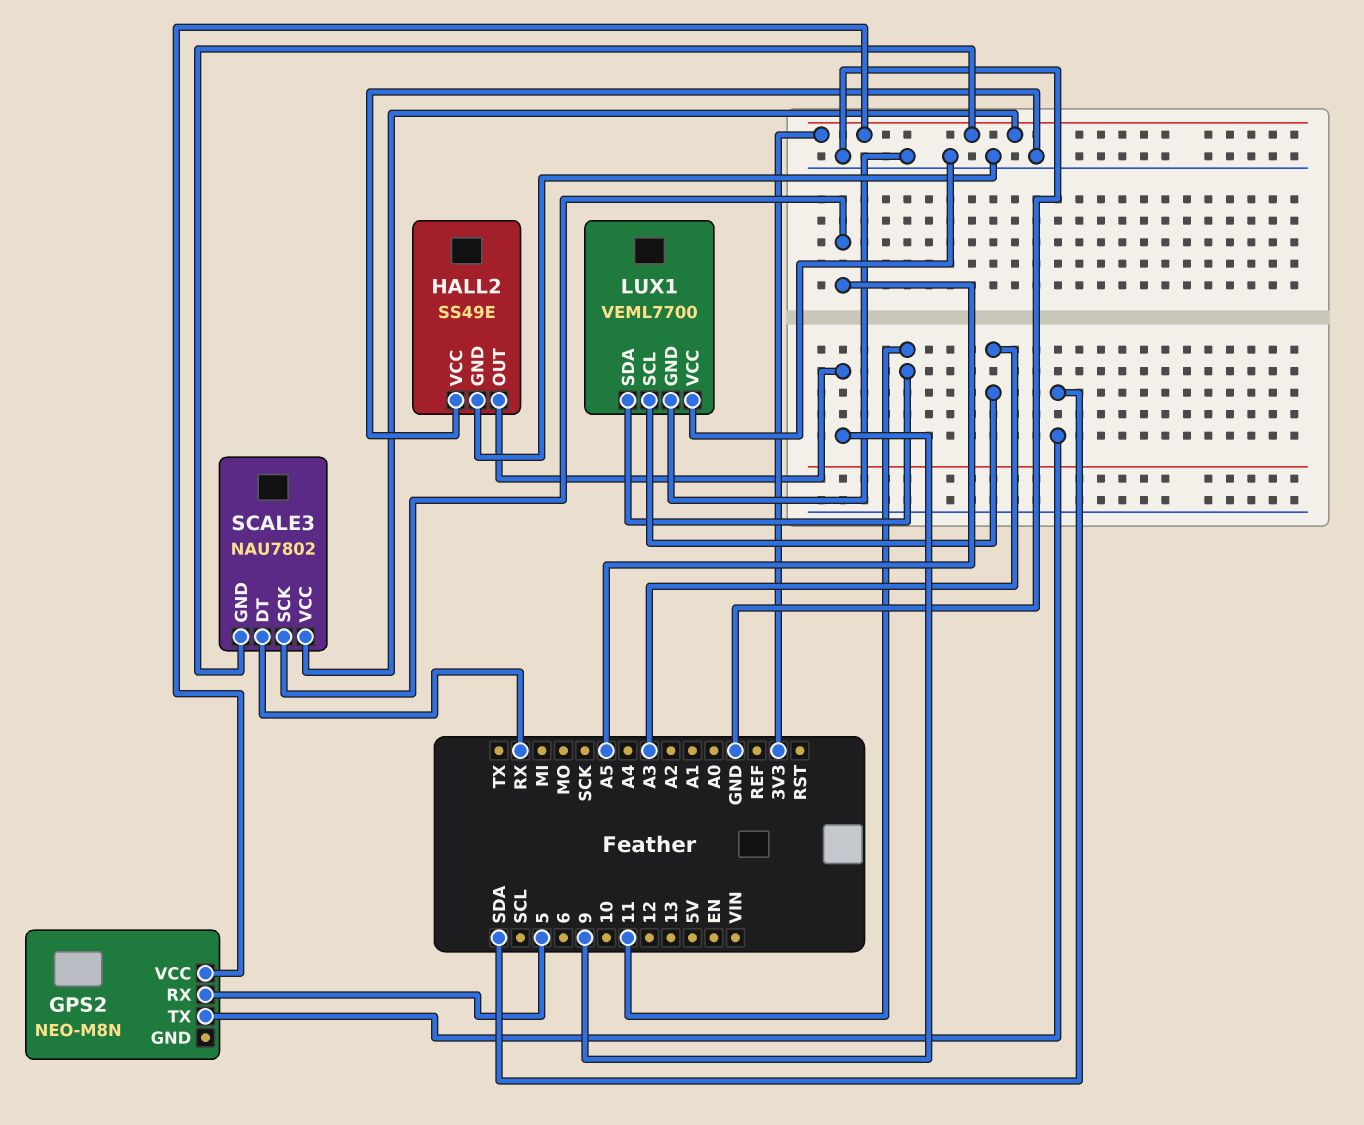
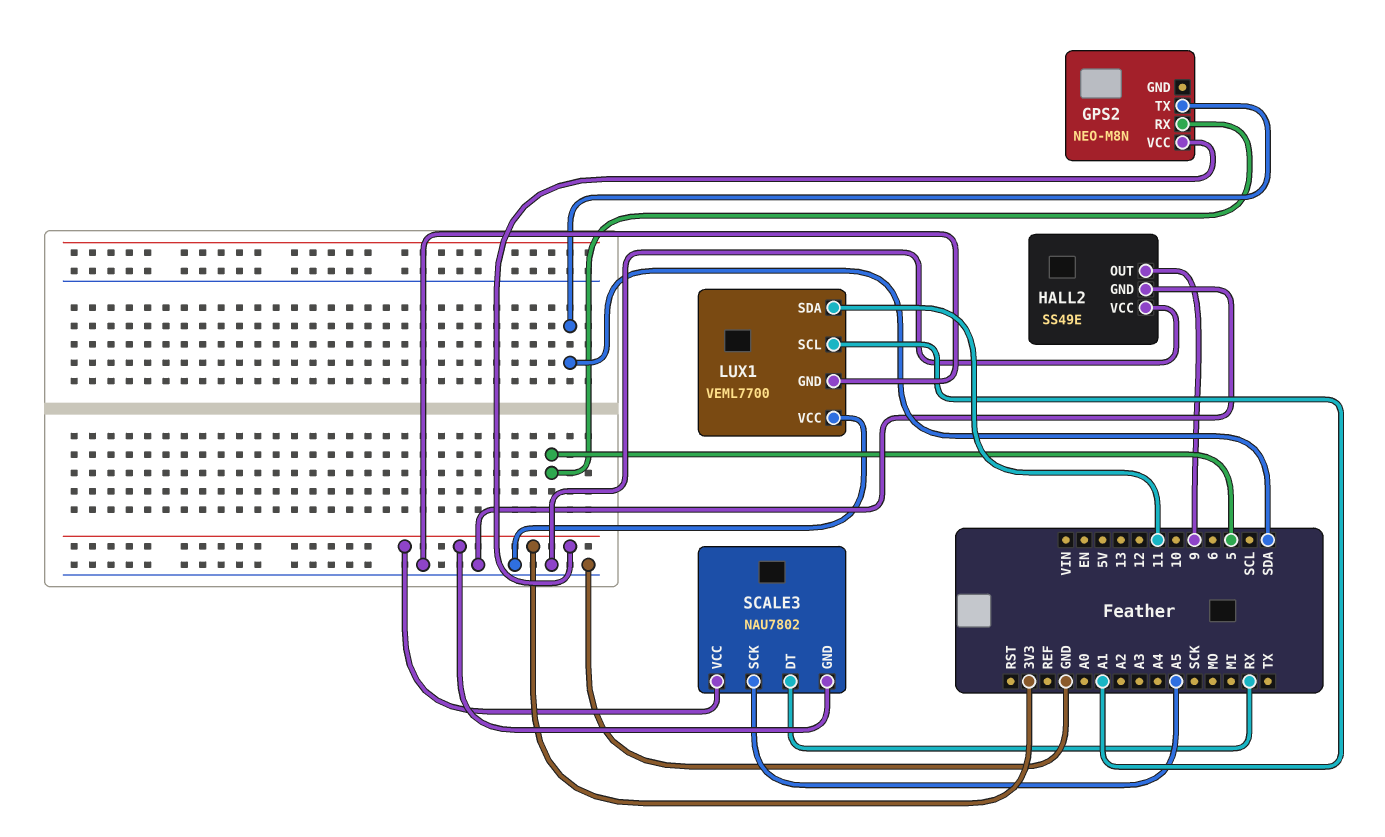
LUX1 pin SCL: A3 -> A1

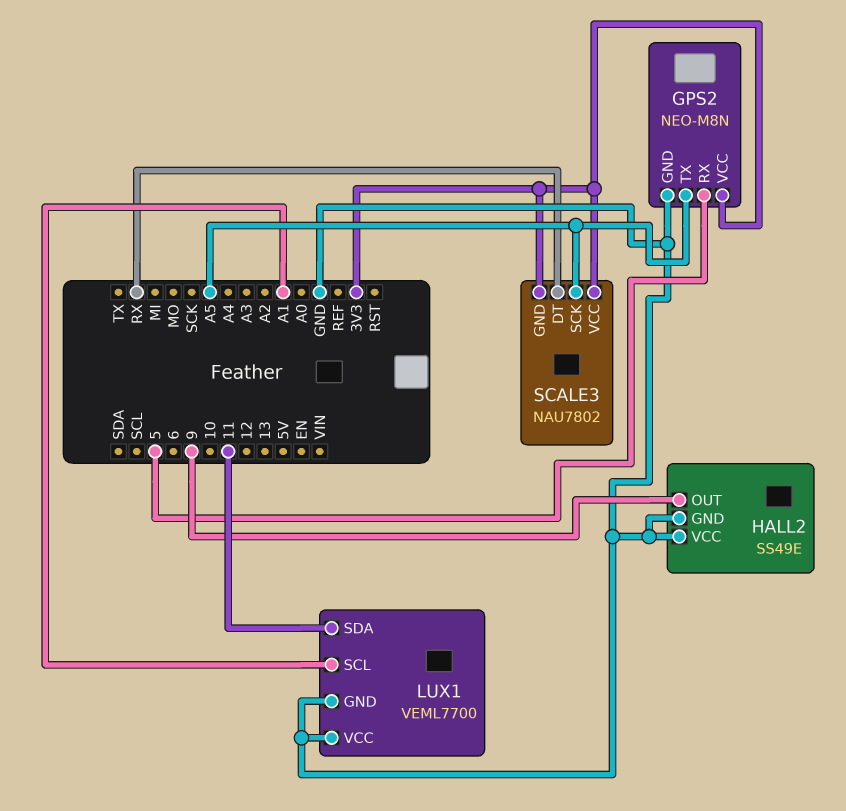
GPS2 pin GND: none -> GND
GPS2 pin TX: SDA -> A5

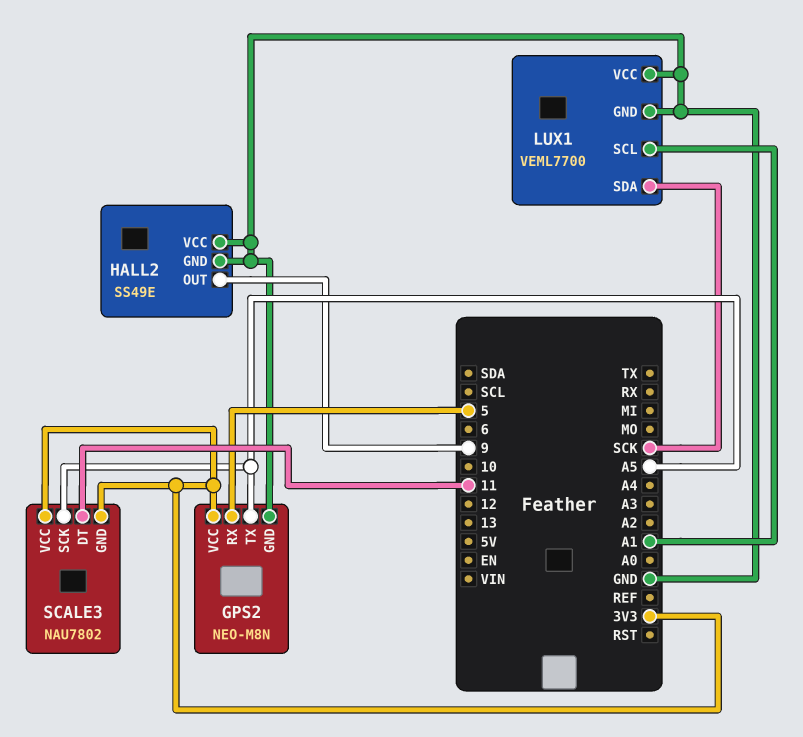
LUX1 pin SDA: 11 -> SCK
SCALE3 pin DT: RX -> 11

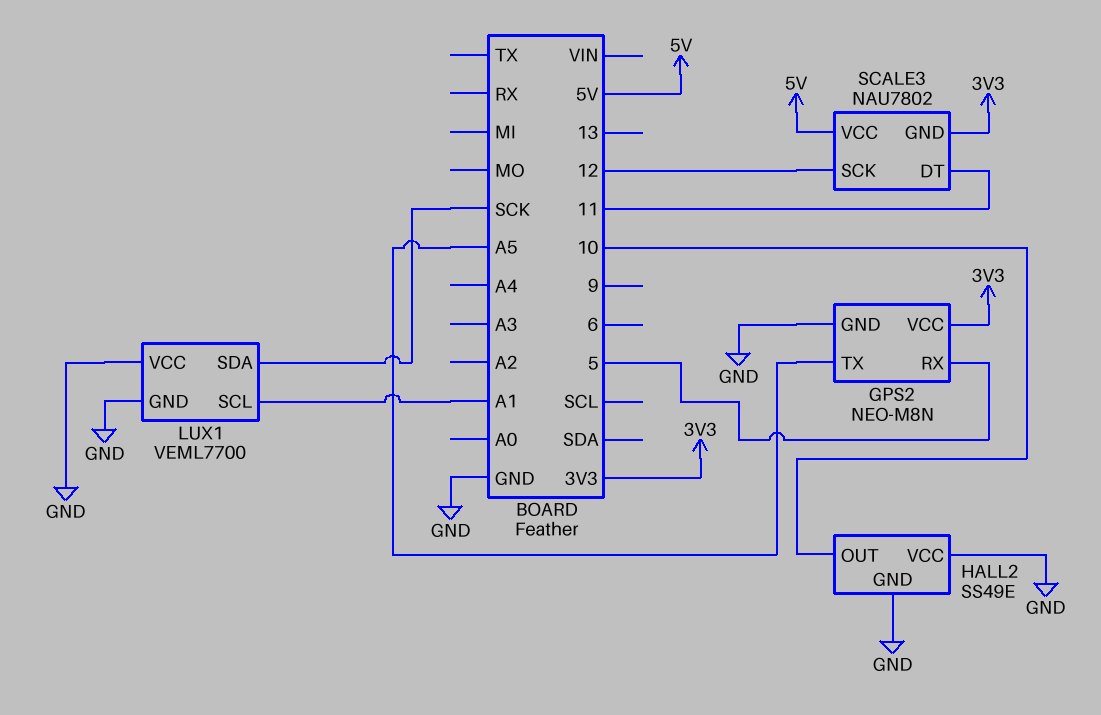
HALL2 pin OUT: 9 -> 10
SCALE3 pin SCK: A5 -> 12
SCALE3 pin VCC: 3V3 -> 5V

